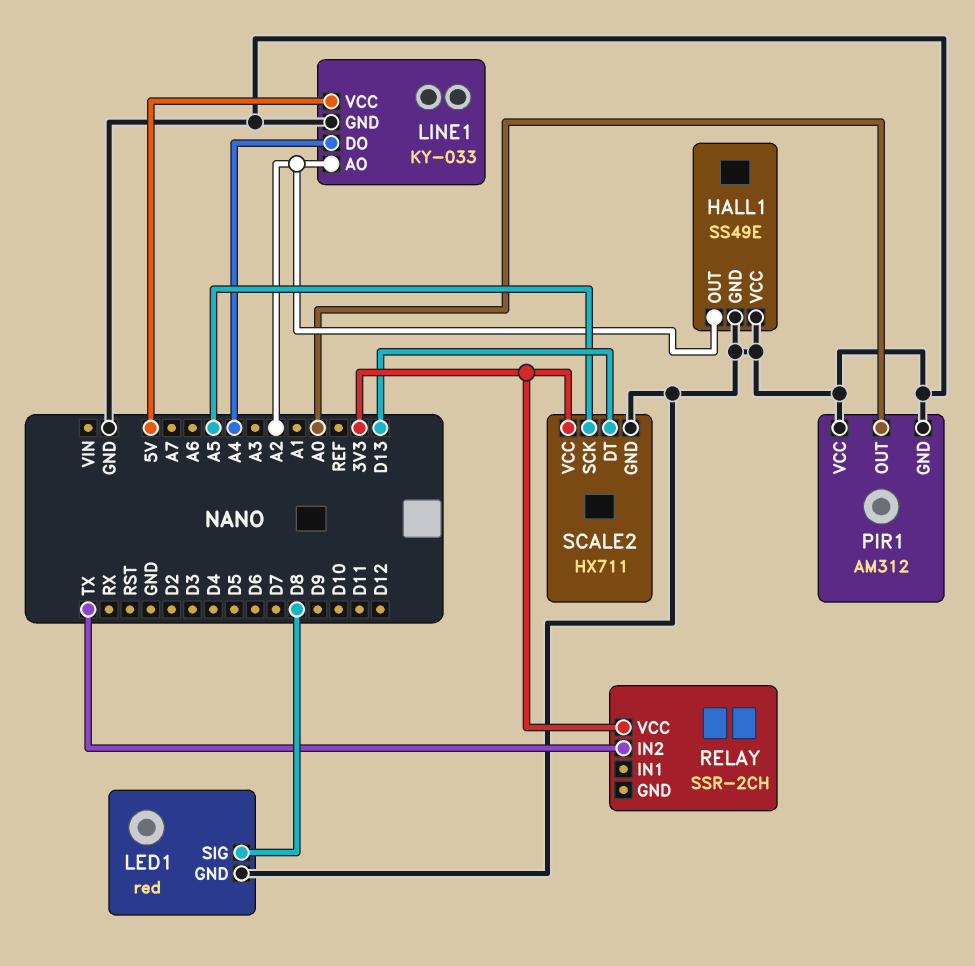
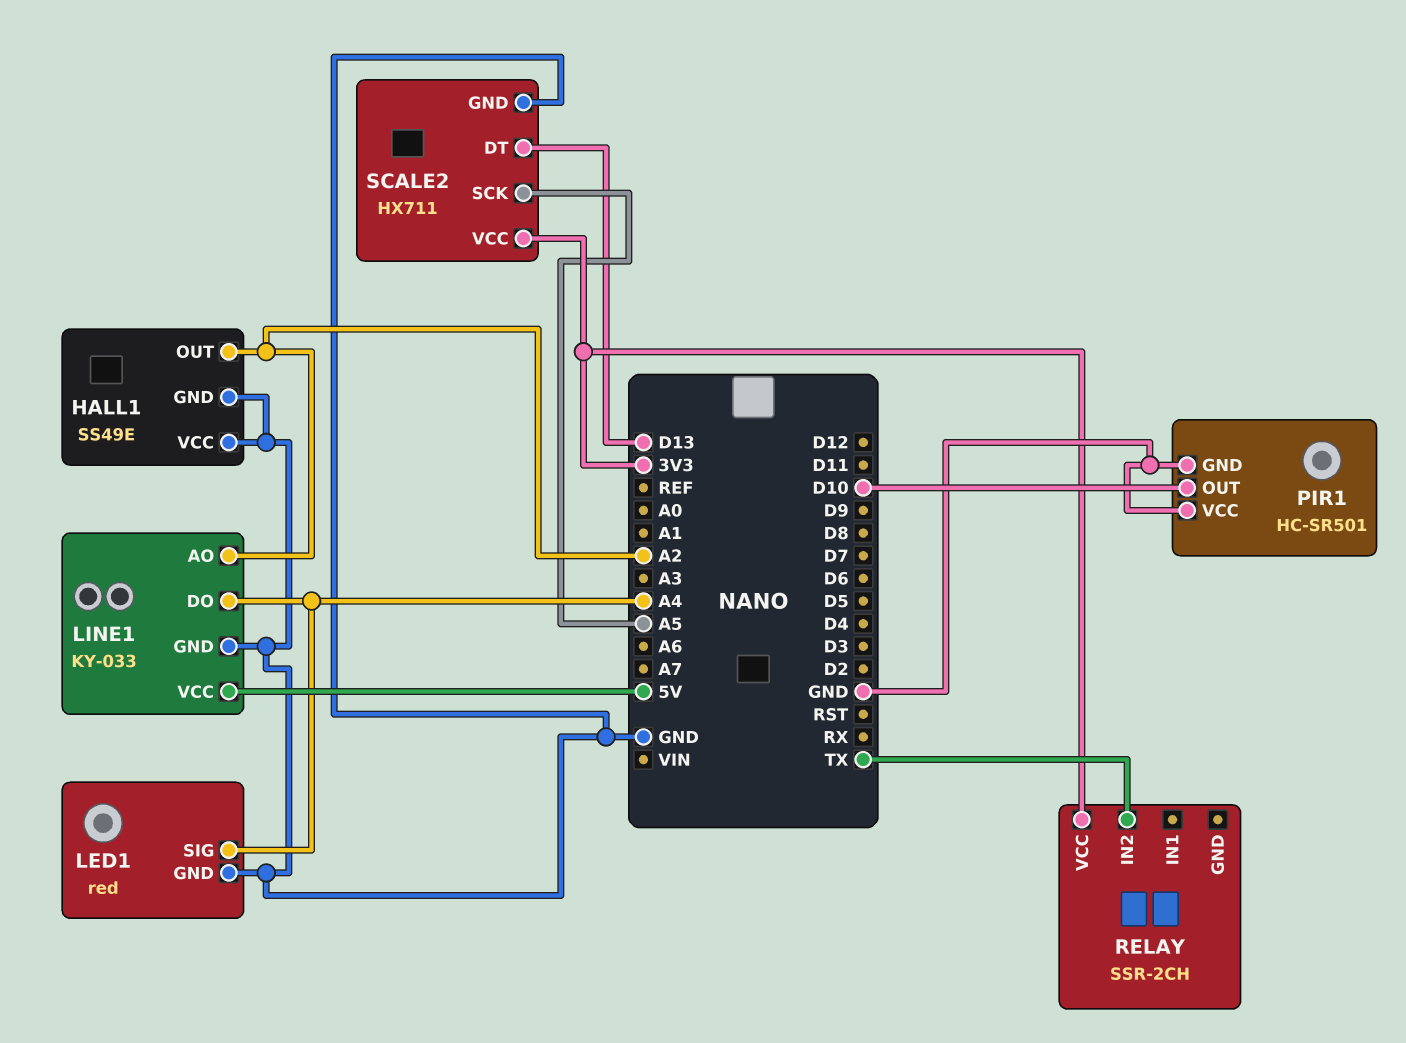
LED1 pin SIG: D8 -> A4
PIR1: AM312 -> HC-SR501
PIR1 pin OUT: A0 -> D10

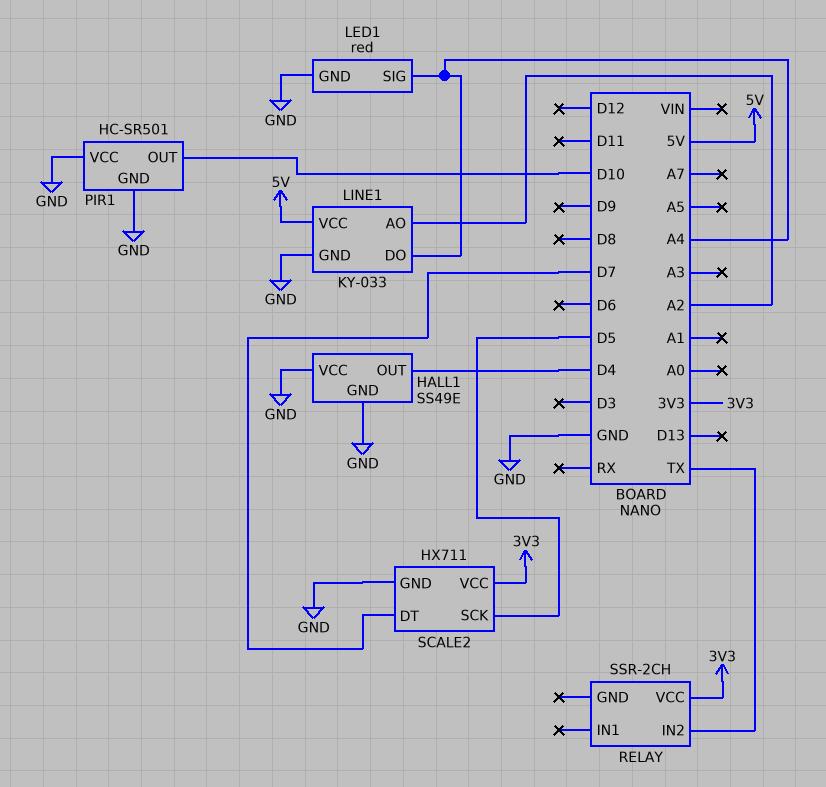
HALL1 pin OUT: A2 -> D4
SCALE2 pin DT: D13 -> D7
SCALE2 pin SCK: A5 -> D5

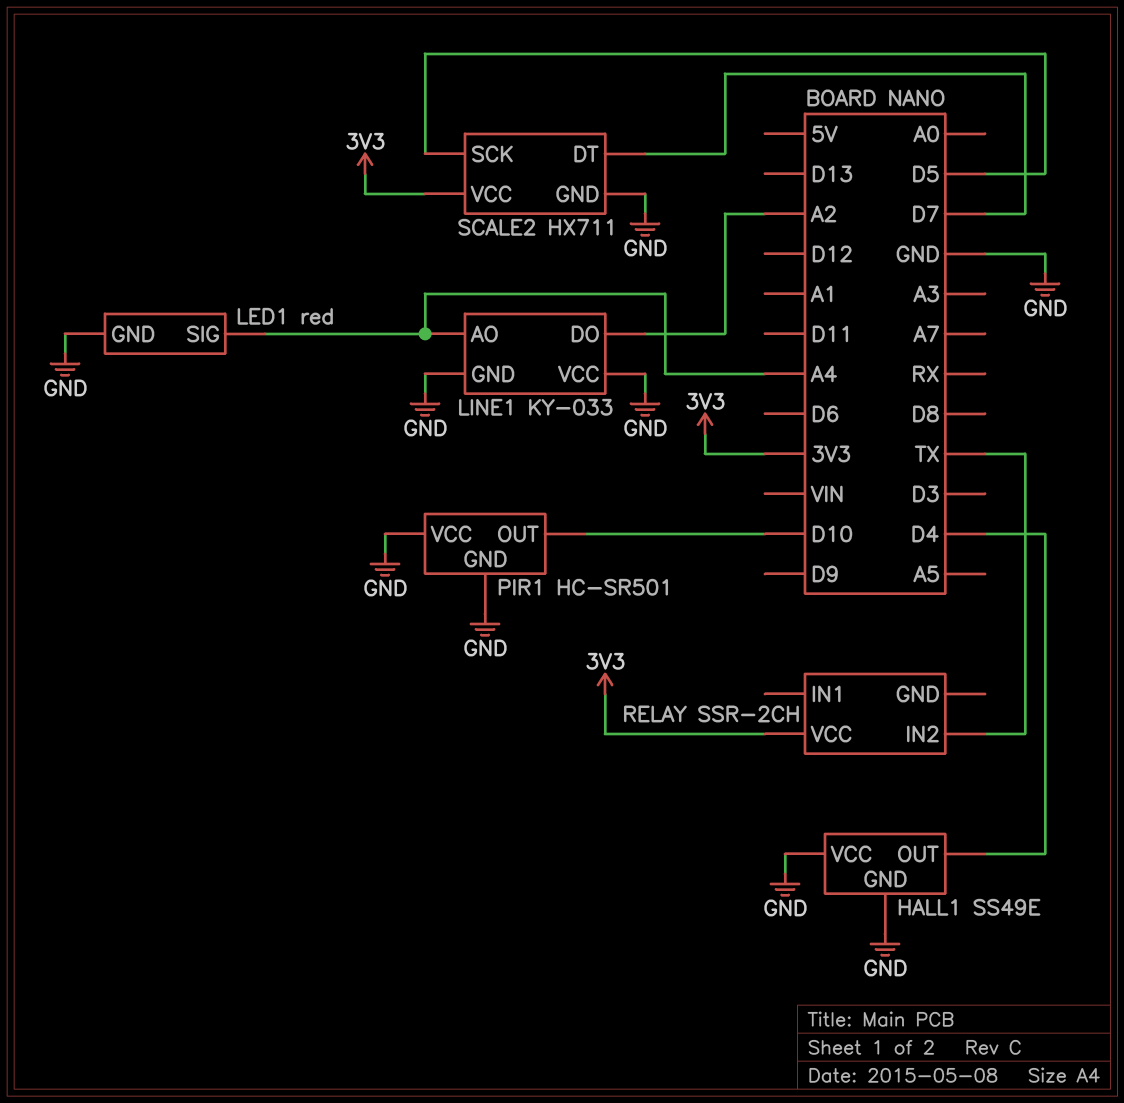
LINE1 pin AO: A2 -> A4
LINE1 pin DO: A4 -> A2
LINE1 pin VCC: 5V -> GND

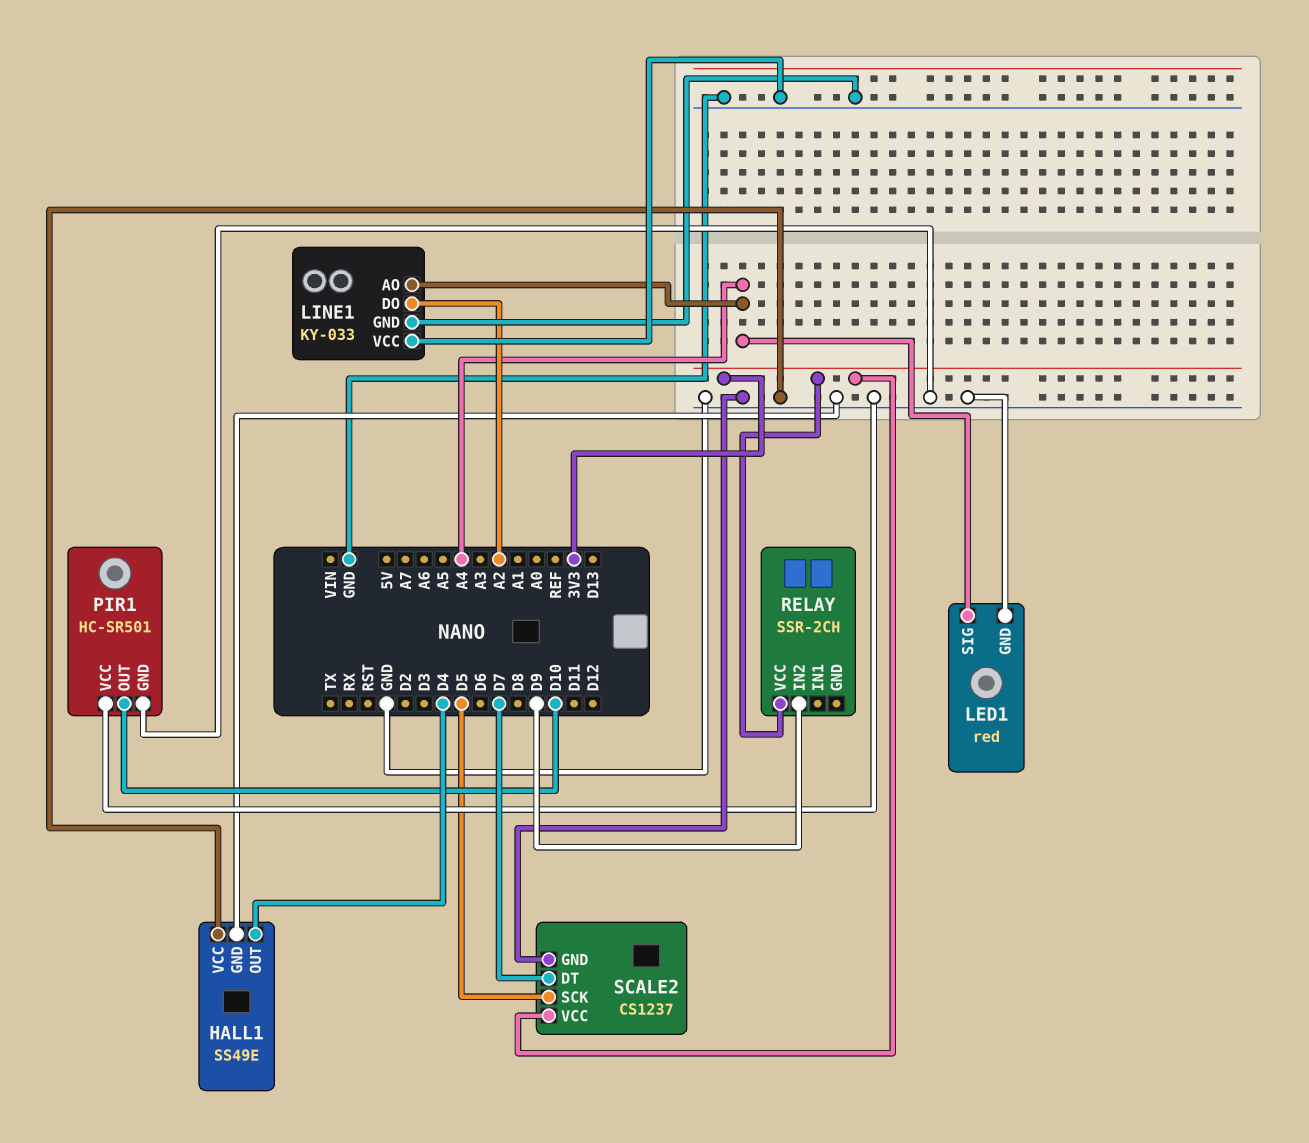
RELAY pin IN2: TX -> D9
SCALE2: HX711 -> CS1237

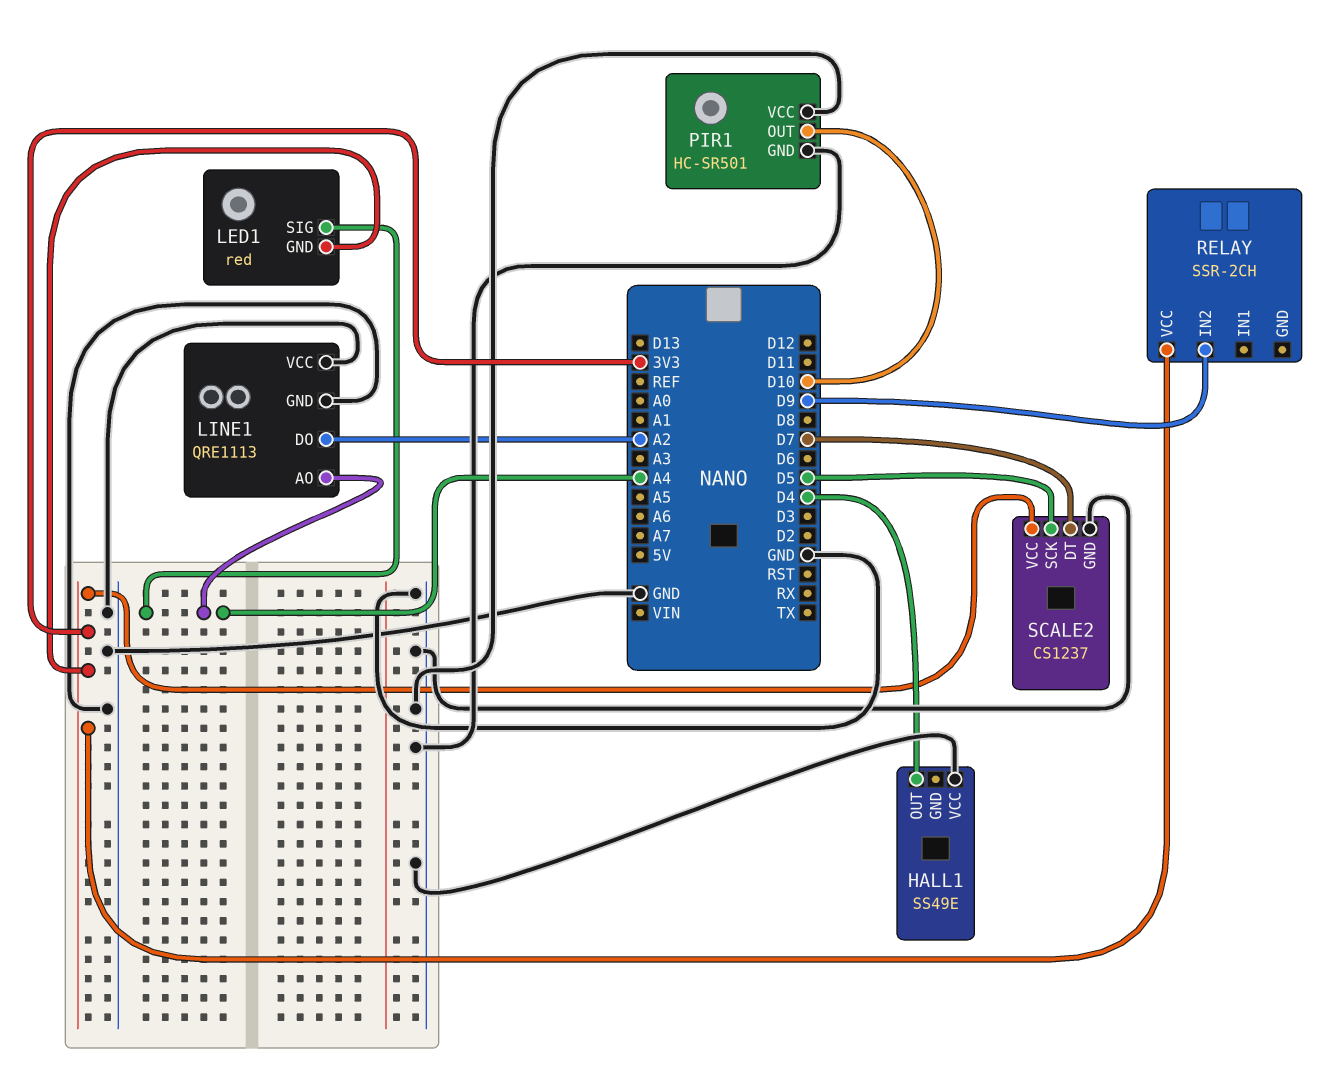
HALL1 pin GND: GND -> none
LED1 pin GND: GND -> 3V3
LINE1: KY-033 -> QRE1113

